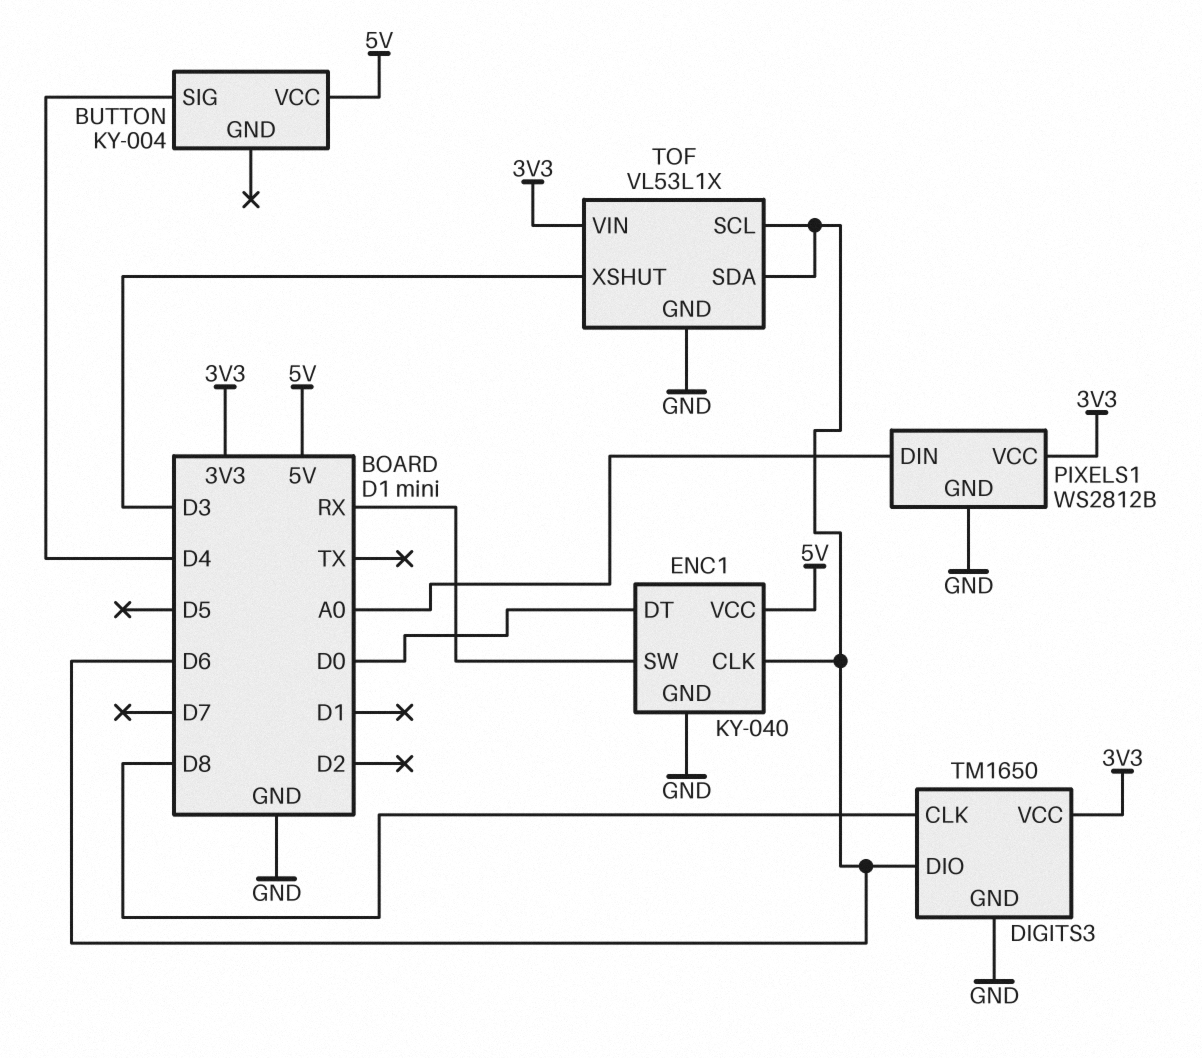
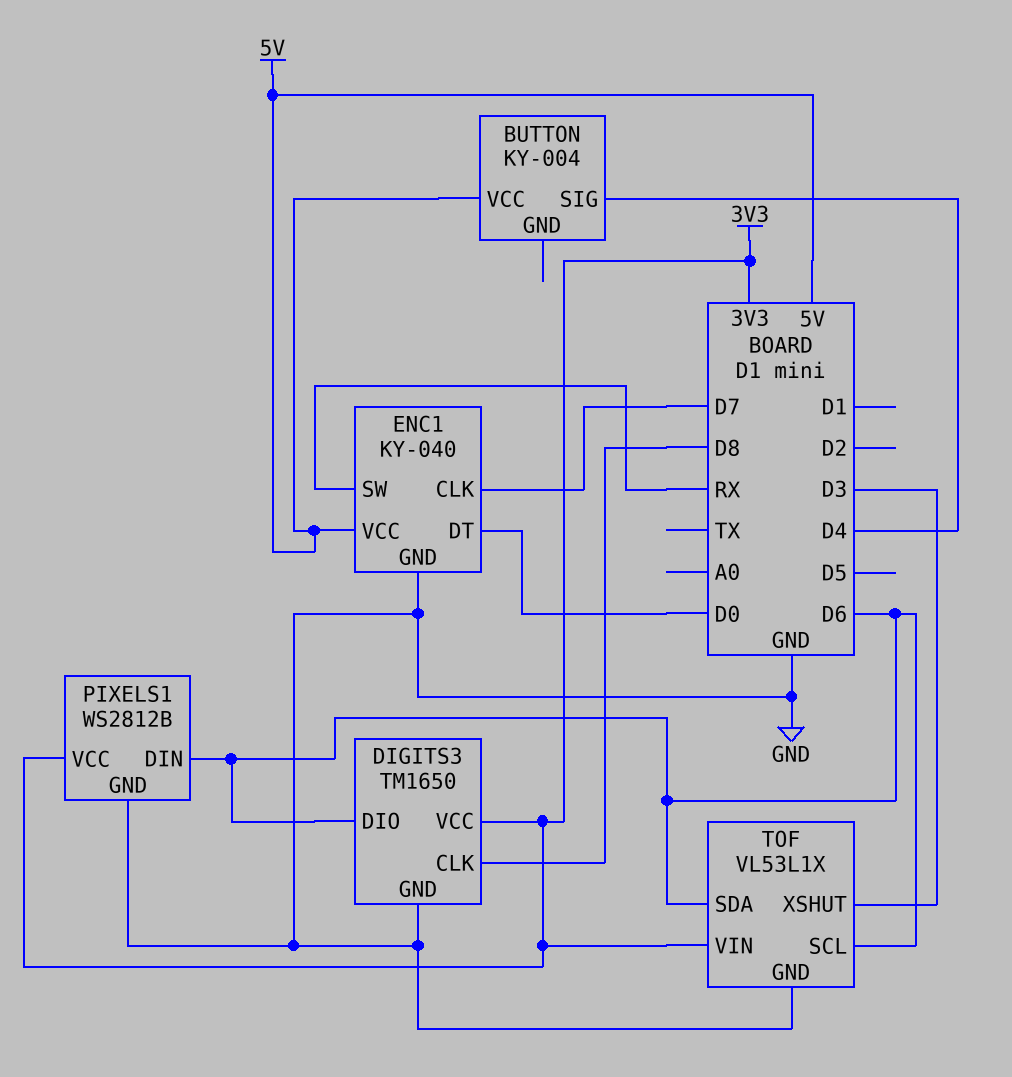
ENC1 pin CLK: D6 -> D7
PIXELS1 pin DIN: A0 -> D6

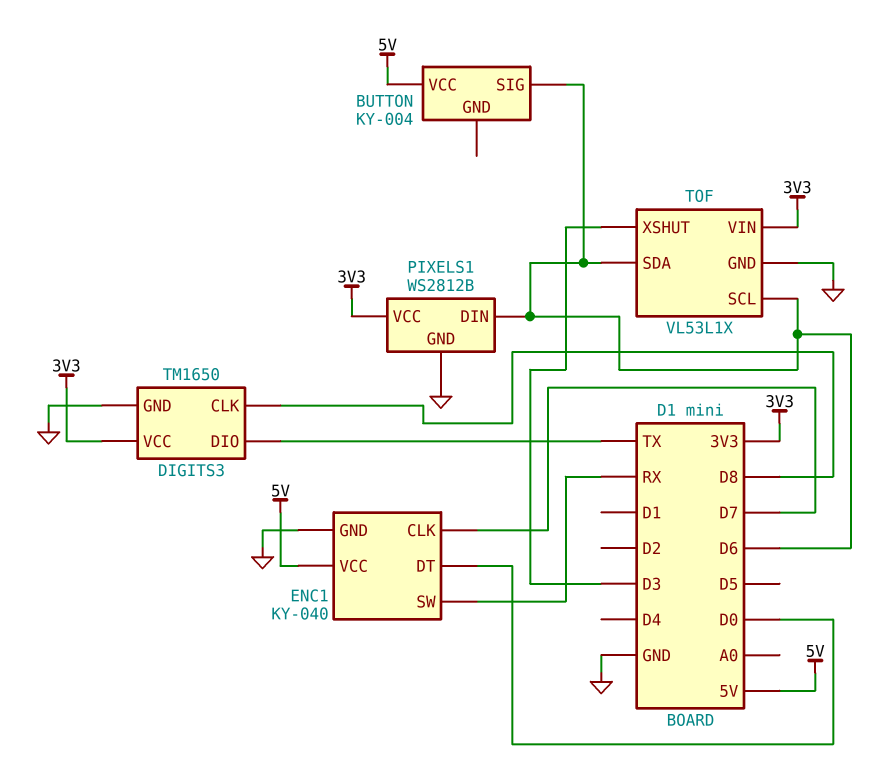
BUTTON pin SIG: D4 -> D6
DIGITS3 pin DIO: D6 -> TX

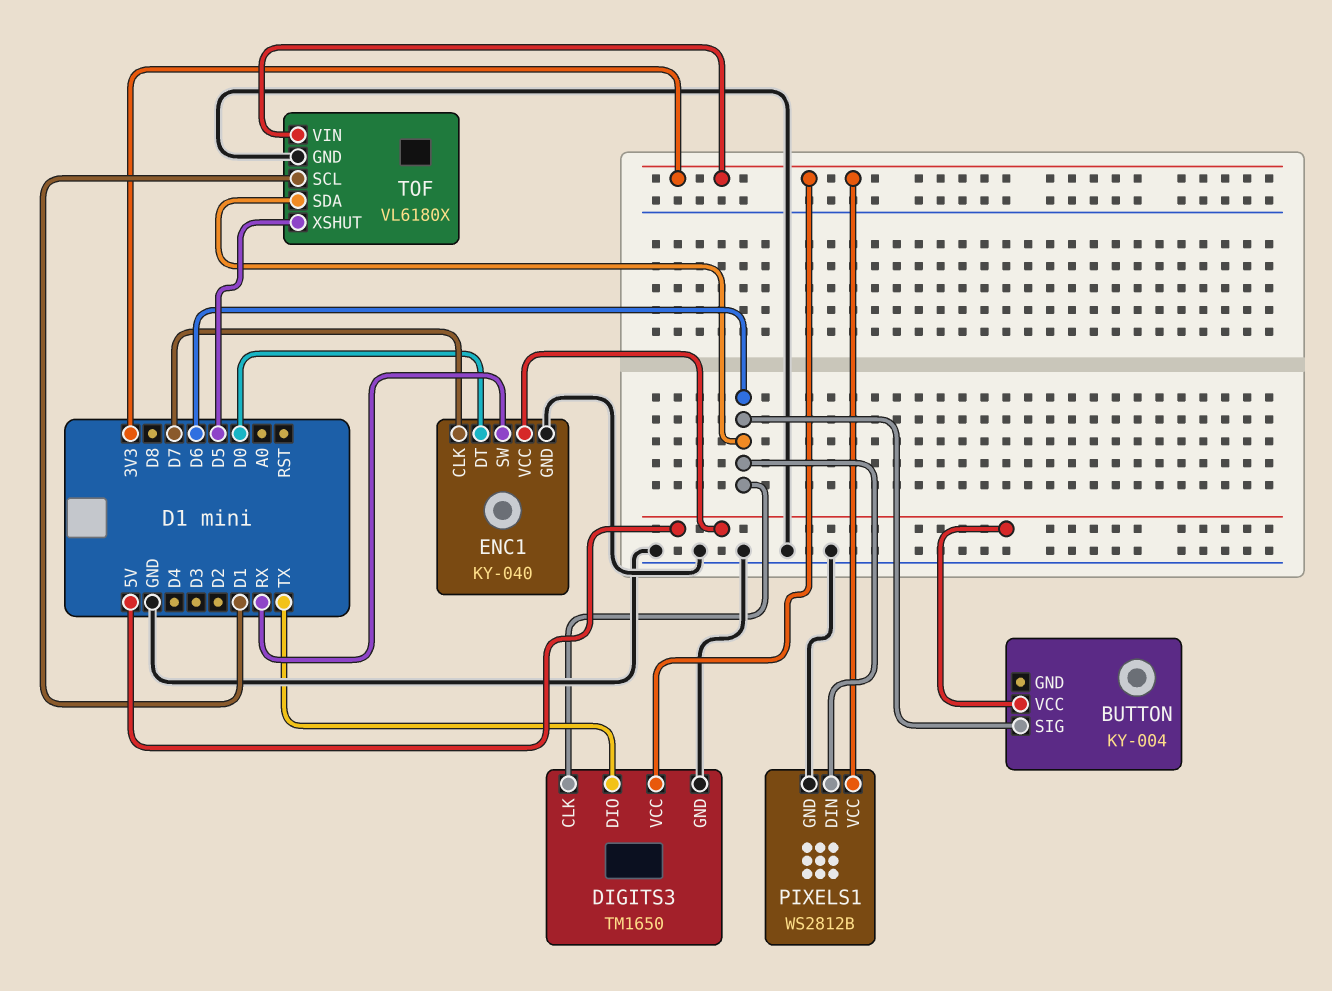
DIGITS3 pin CLK: D8 -> D6
TOF: VL53L1X -> VL6180X
TOF pin SCL: D6 -> D1
TOF pin XSHUT: D3 -> D5

